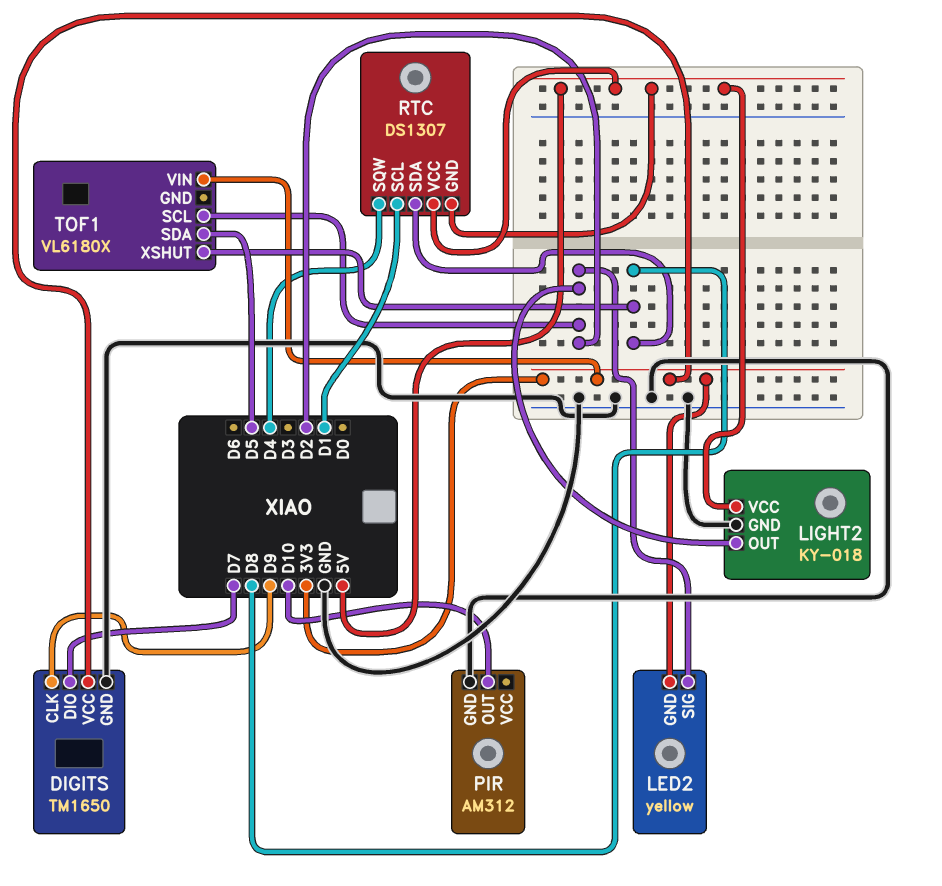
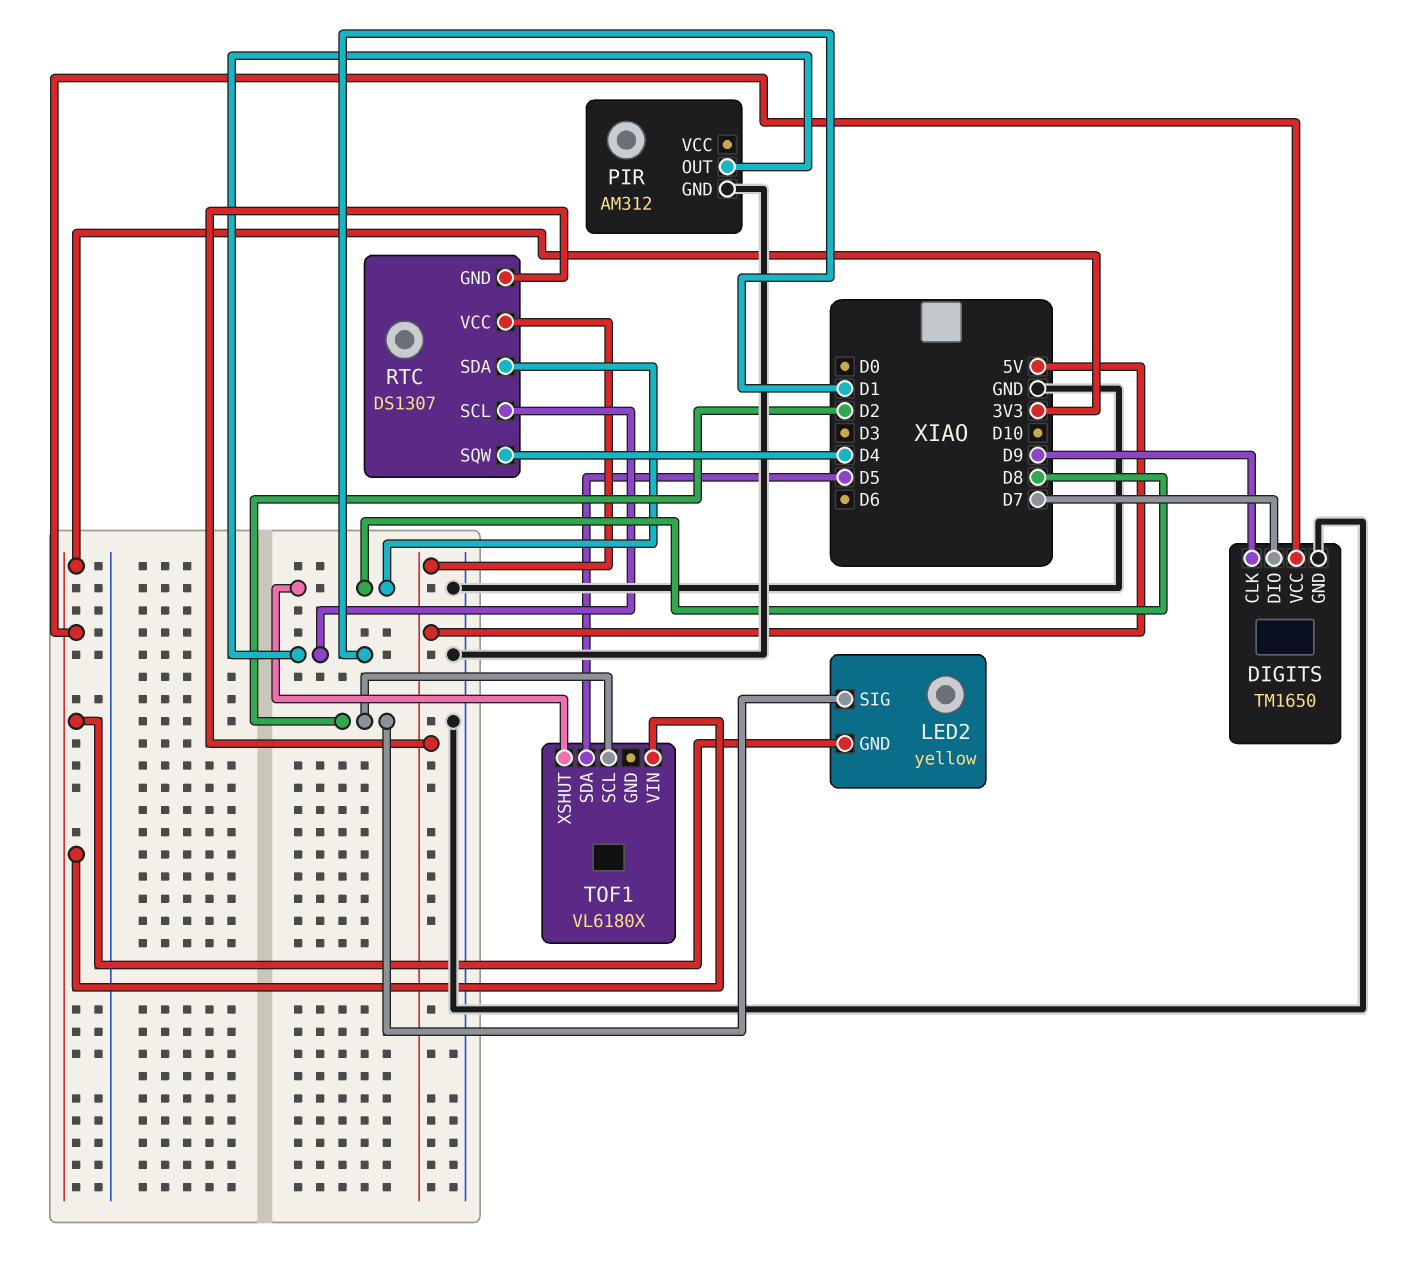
LIGHT2: KY-018 -> none
LIGHT2 pin GND: GND -> none
LIGHT2 pin OUT: D2 -> none
LIGHT2 pin VCC: 5V -> none
PIR pin OUT: D10 -> D1

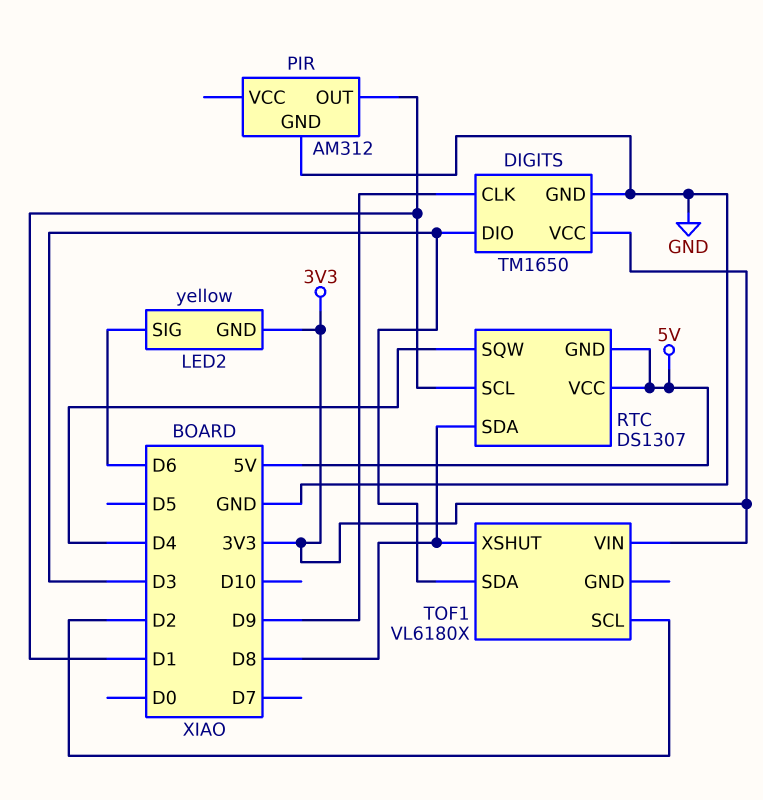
DIGITS pin DIO: D7 -> D3
LED2 pin SIG: D2 -> D6
TOF1 pin SDA: D5 -> D3

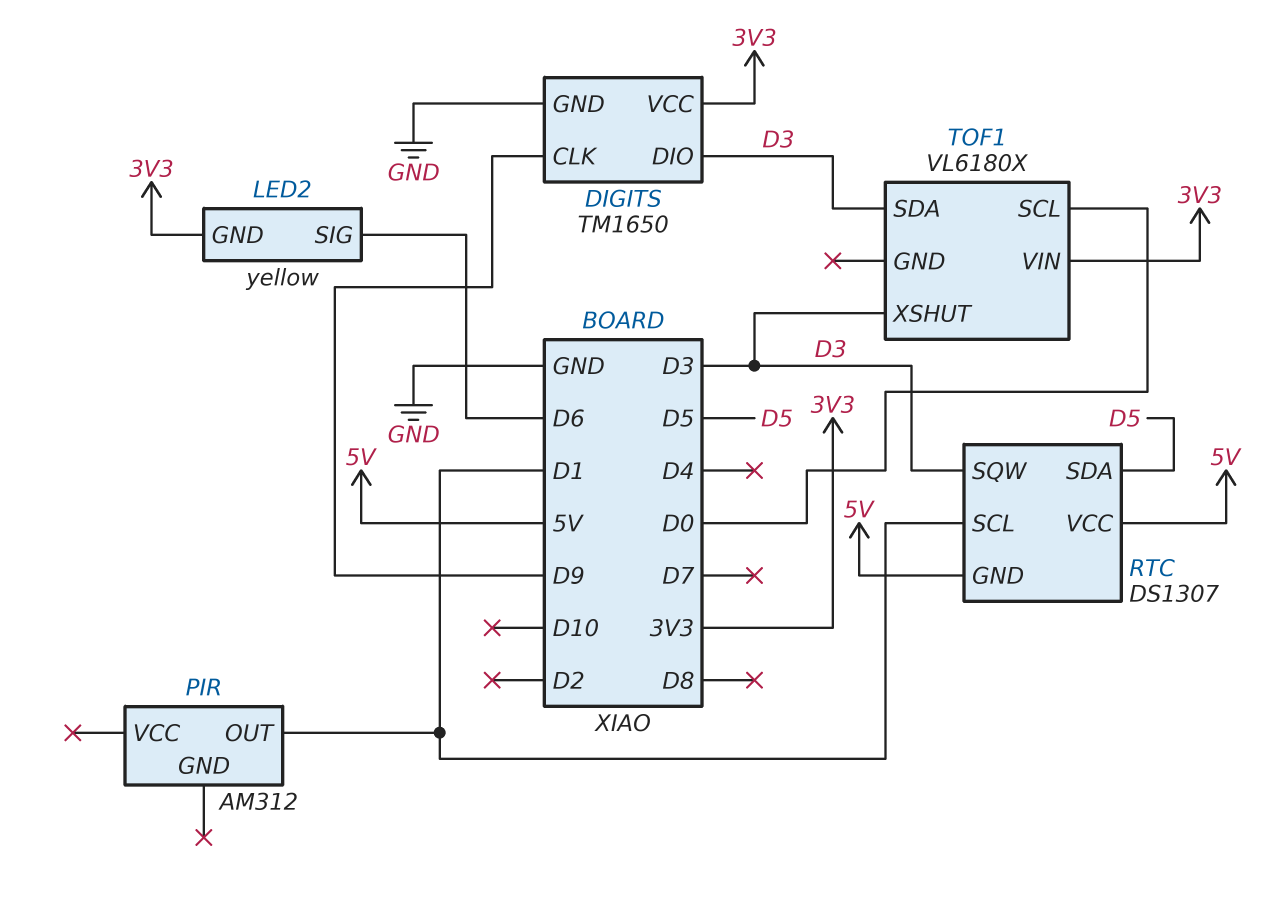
PIR pin GND: GND -> none
RTC pin SDA: D8 -> D5
RTC pin SQW: D4 -> D3
TOF1 pin SCL: D2 -> D0
TOF1 pin XSHUT: D8 -> D3

